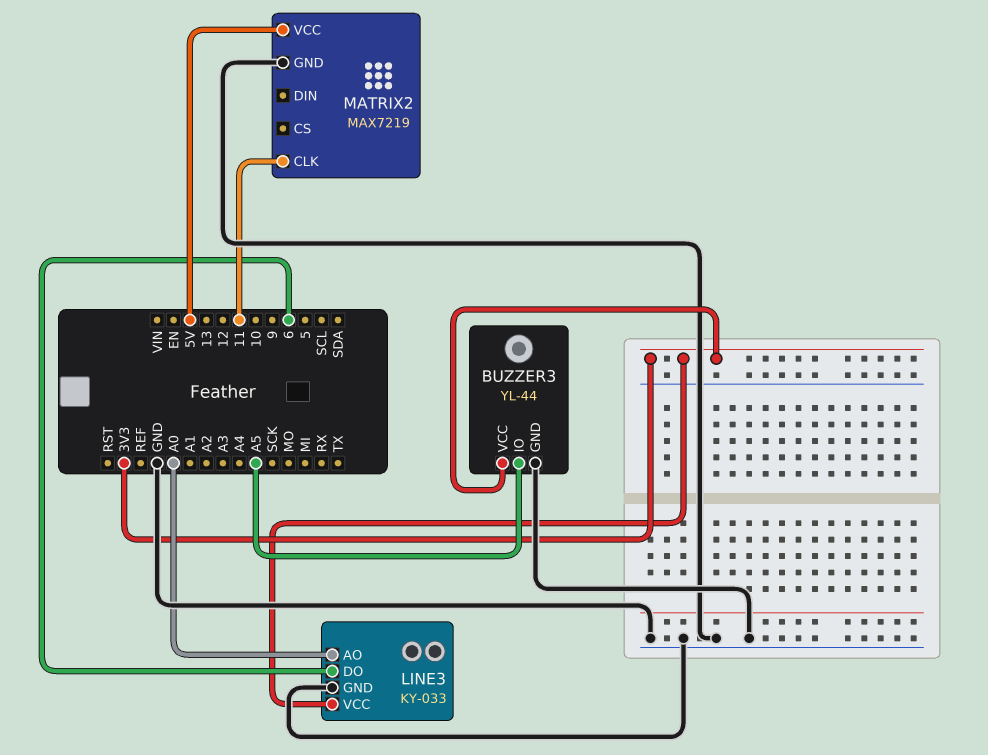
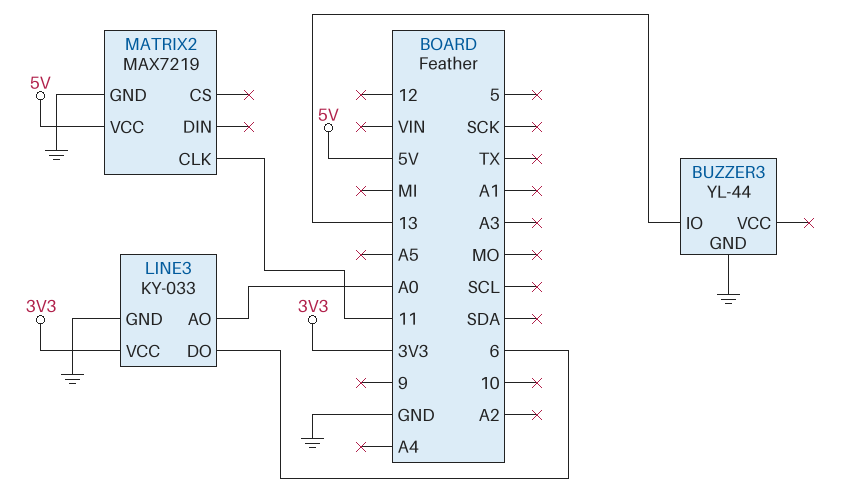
BUZZER3 pin IO: A5 -> 13
BUZZER3 pin VCC: 3V3 -> none

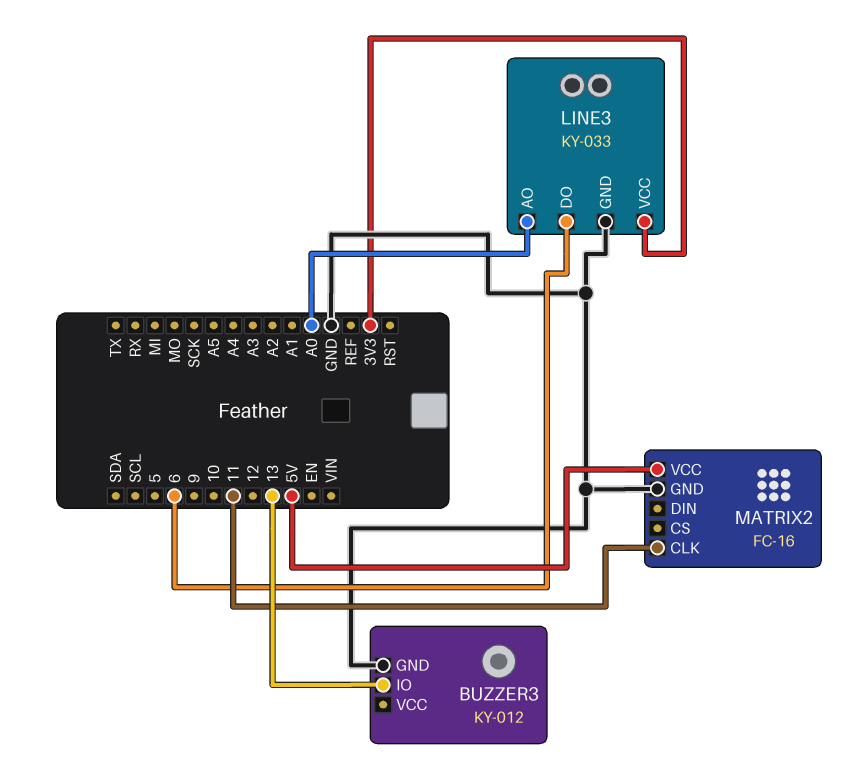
BUZZER3: YL-44 -> KY-012
MATRIX2: MAX7219 -> FC-16

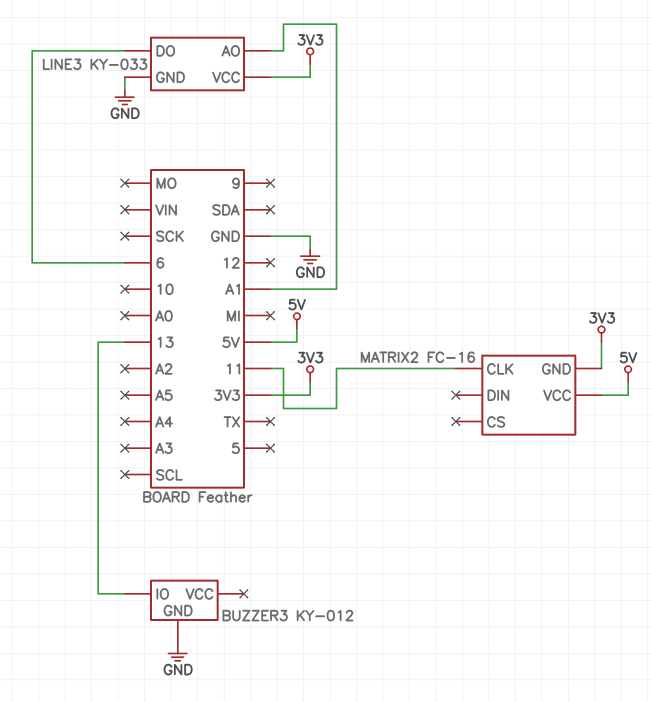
LINE3 pin AO: A0 -> A1
MATRIX2 pin GND: GND -> 3V3

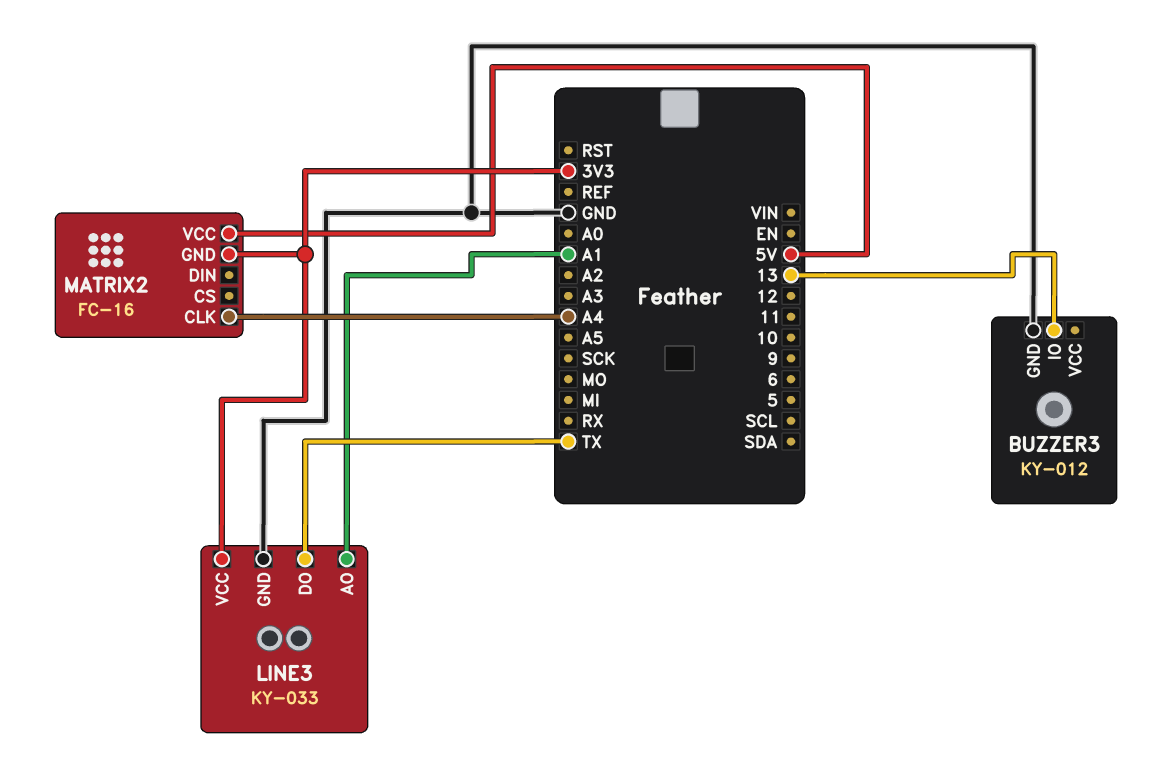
LINE3 pin DO: 6 -> TX
MATRIX2 pin CLK: 11 -> A4

